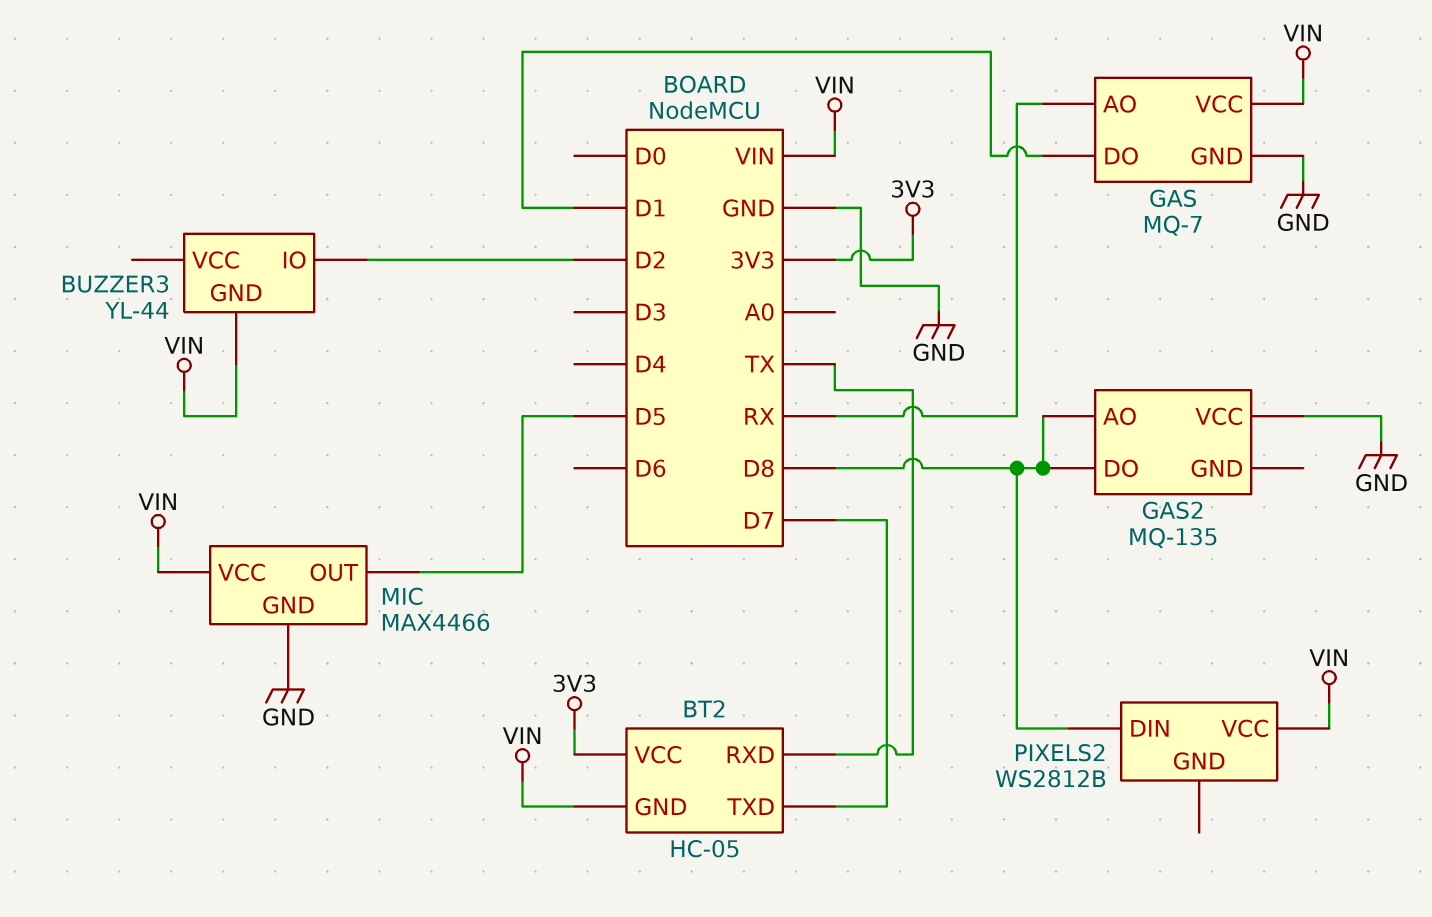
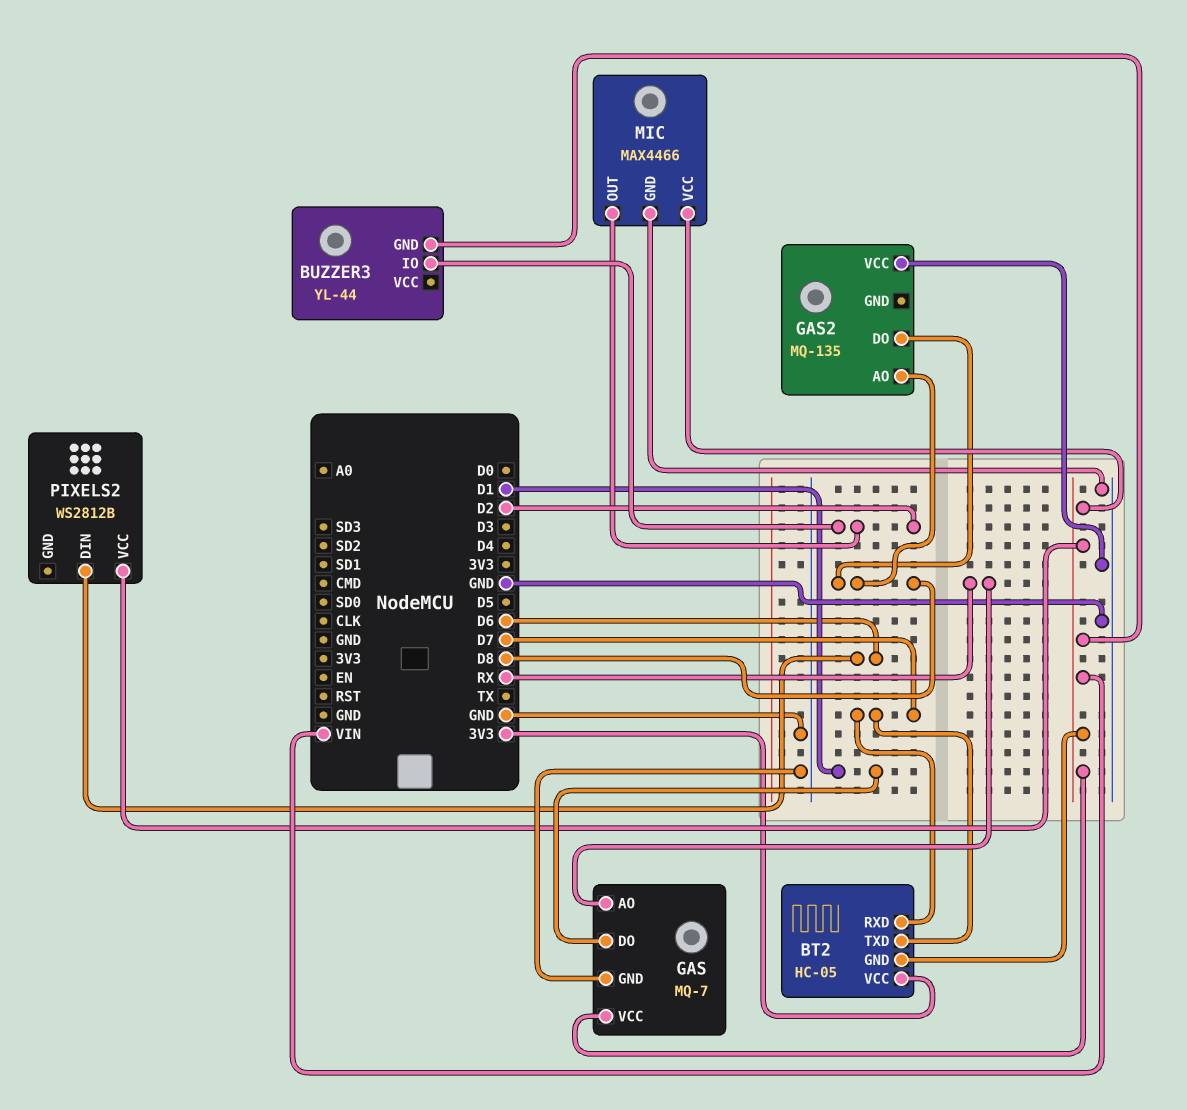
BT2 pin RXD: TX -> D7
MIC pin OUT: D5 -> D2
PIXELS2 pin DIN: D8 -> D6

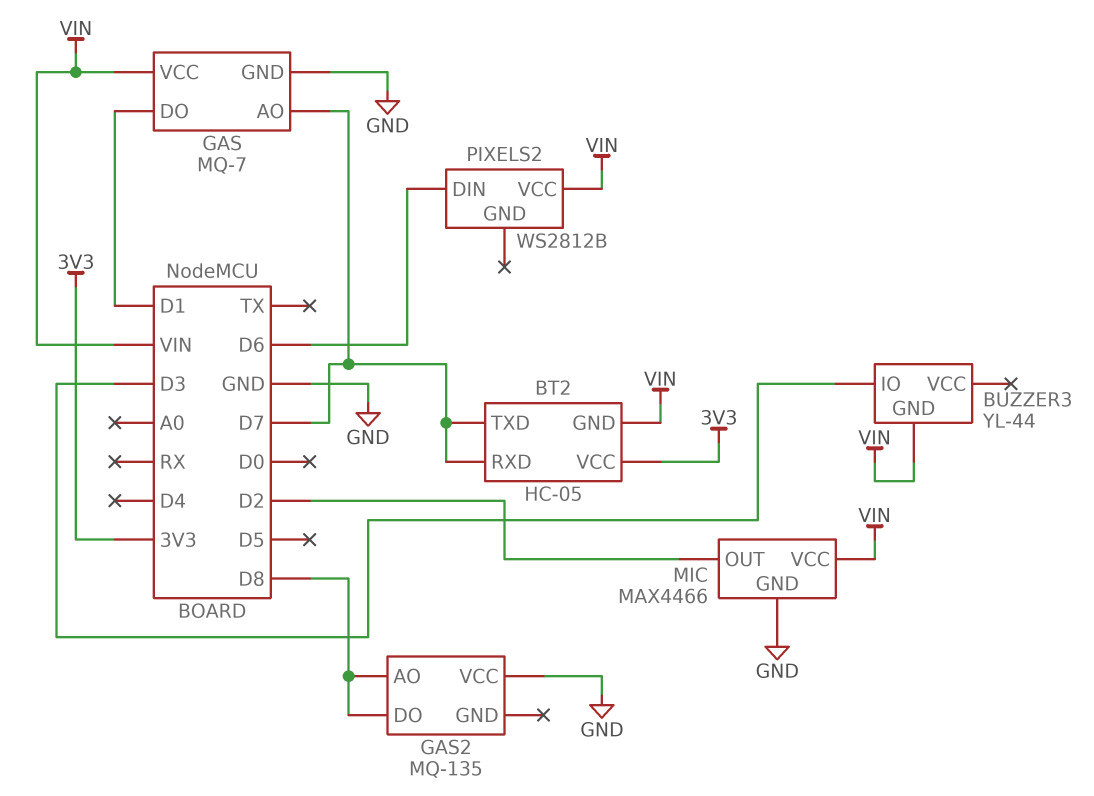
BUZZER3 pin IO: D2 -> D3
GAS pin AO: RX -> D7

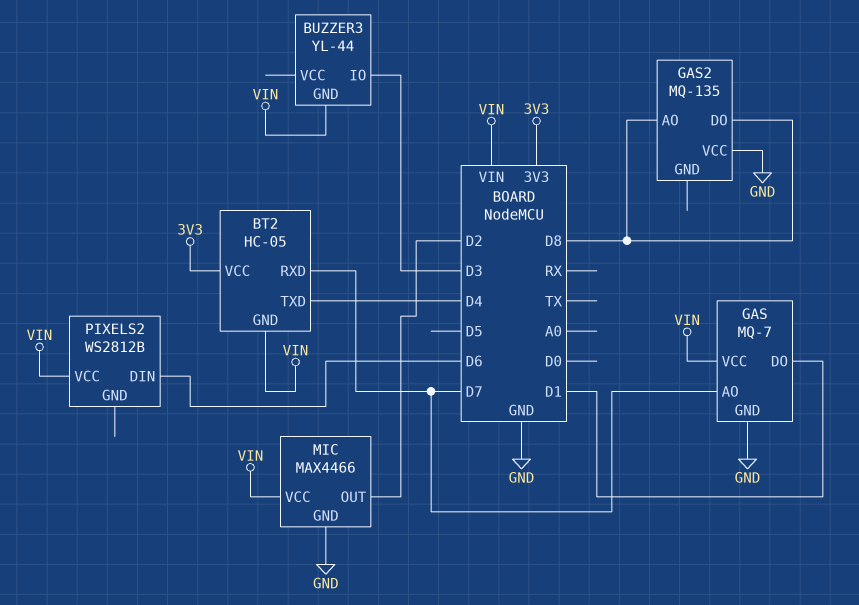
BT2 pin TXD: D7 -> D4

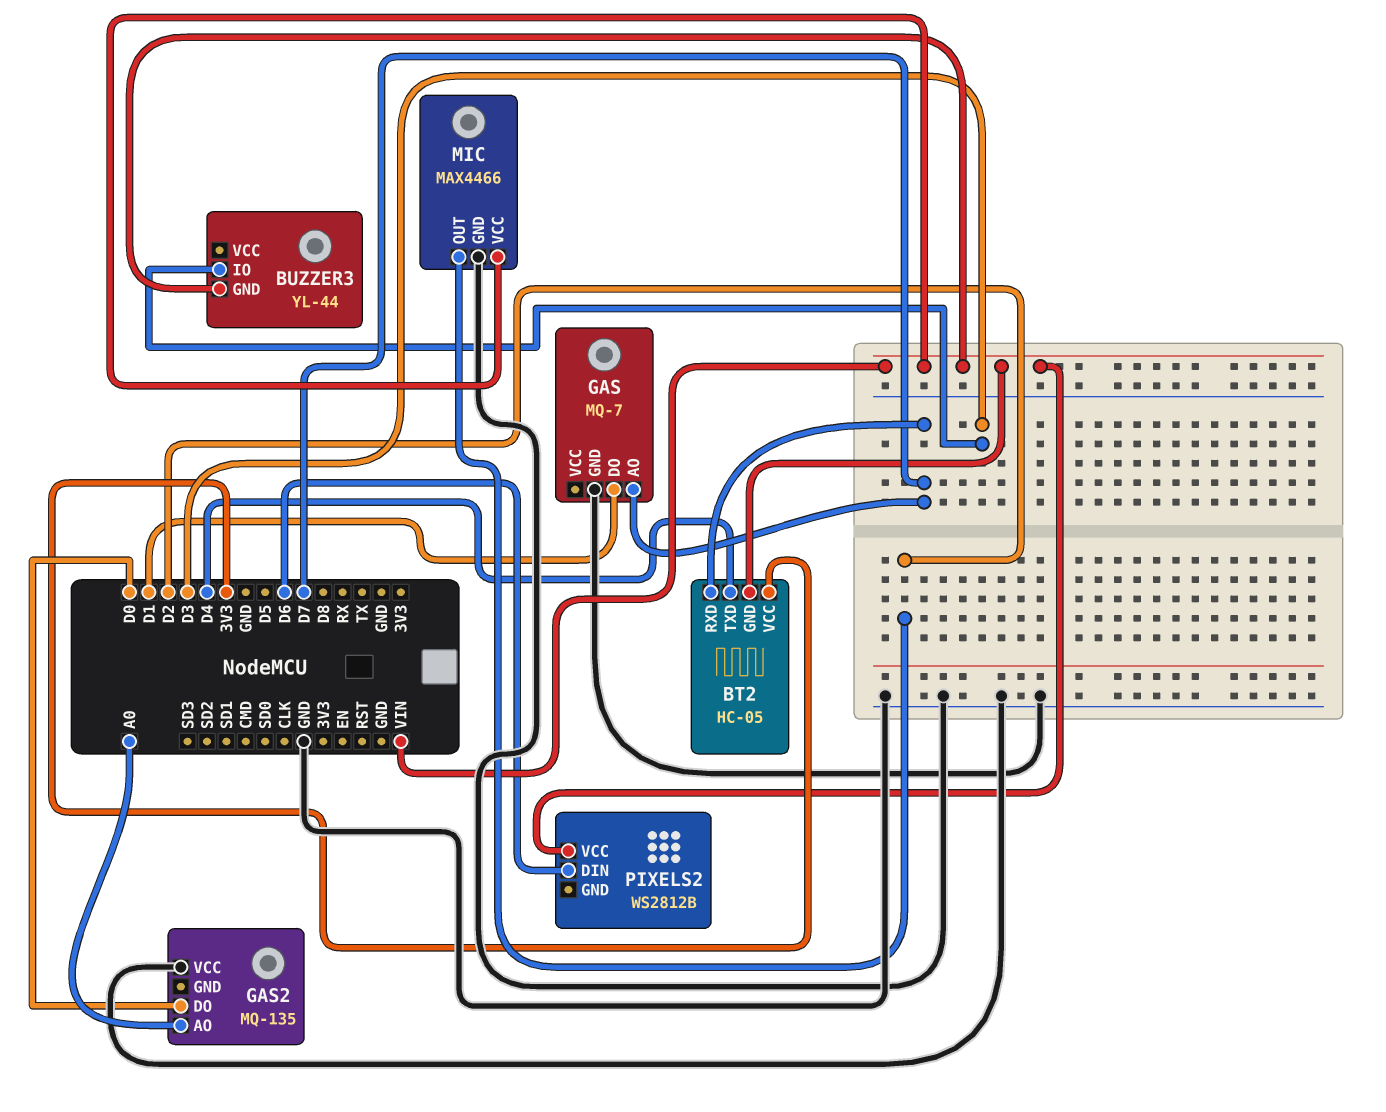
GAS pin VCC: VIN -> none
GAS2 pin AO: D8 -> A0
GAS2 pin DO: D8 -> D0

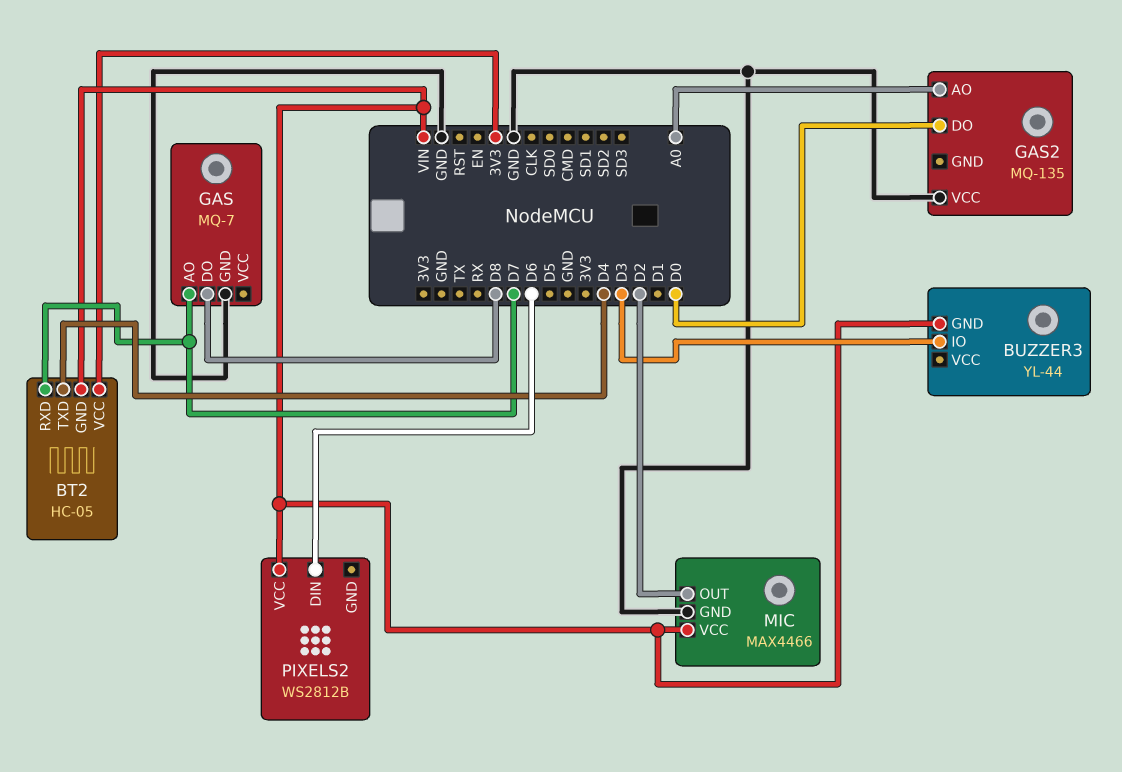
GAS pin DO: D1 -> D8

